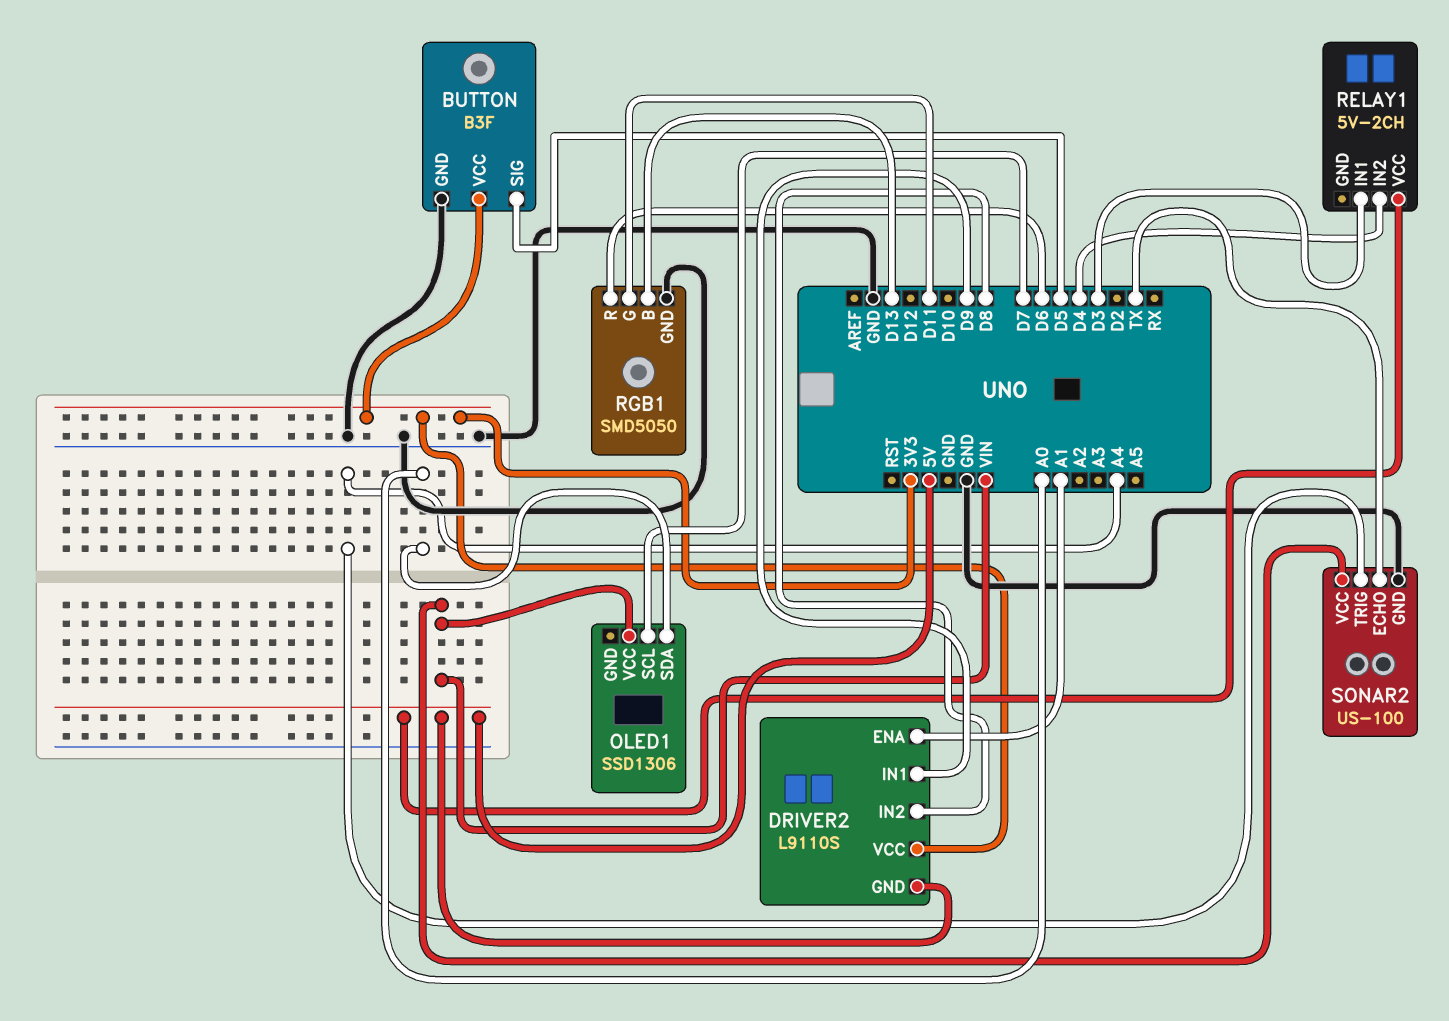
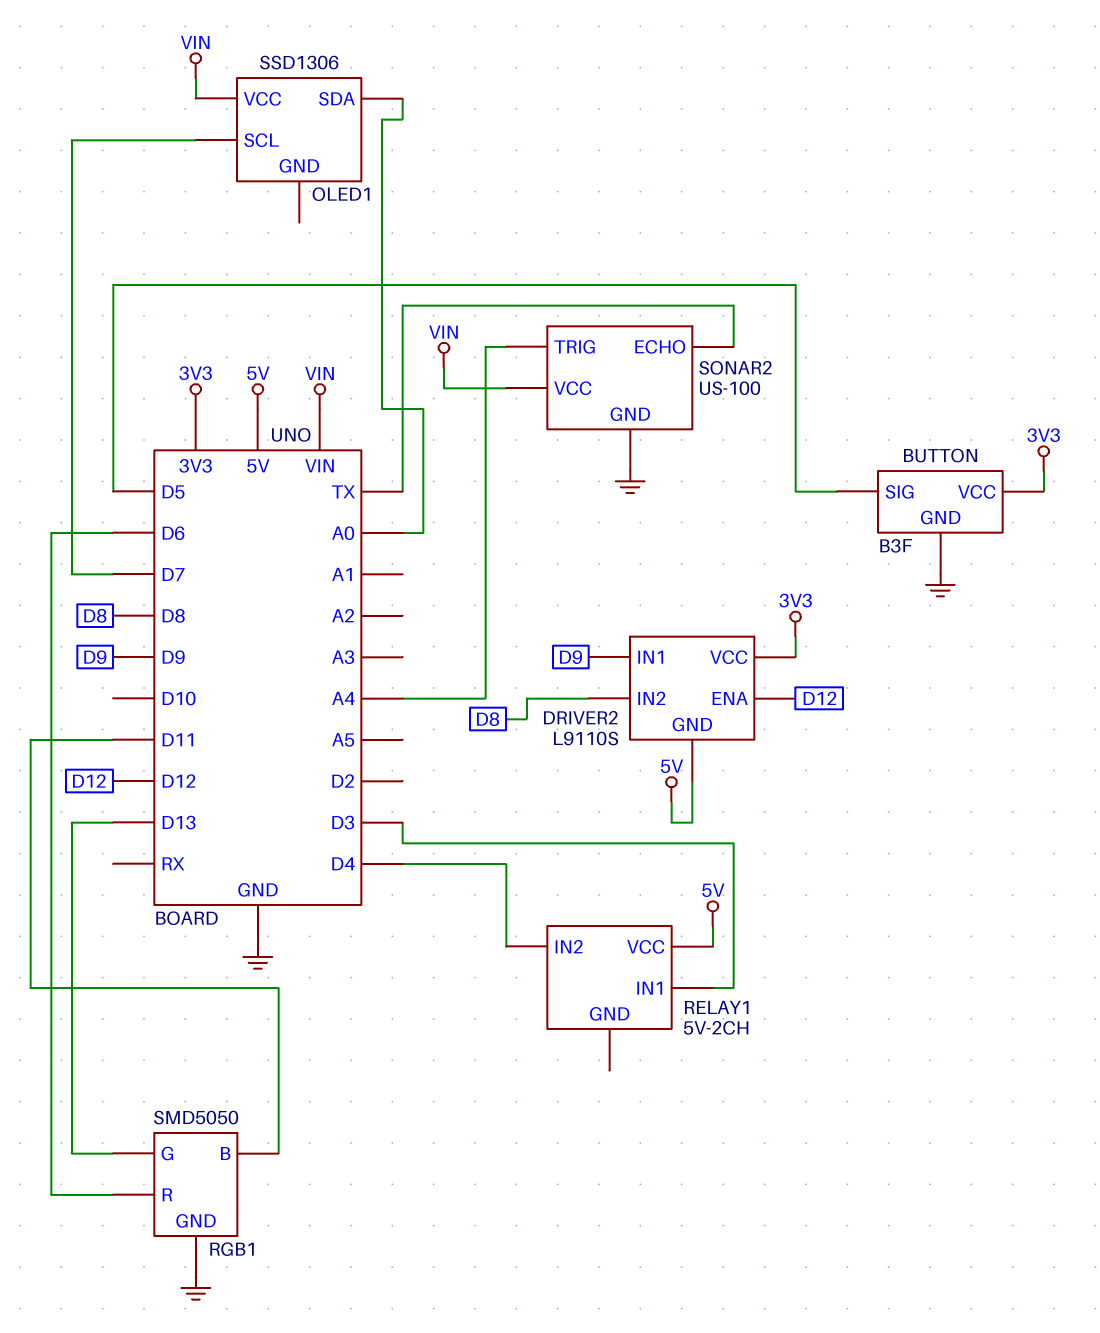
DRIVER2 pin ENA: A1 -> D12
RGB1 pin B: D13 -> D11
RGB1 pin G: D11 -> D13

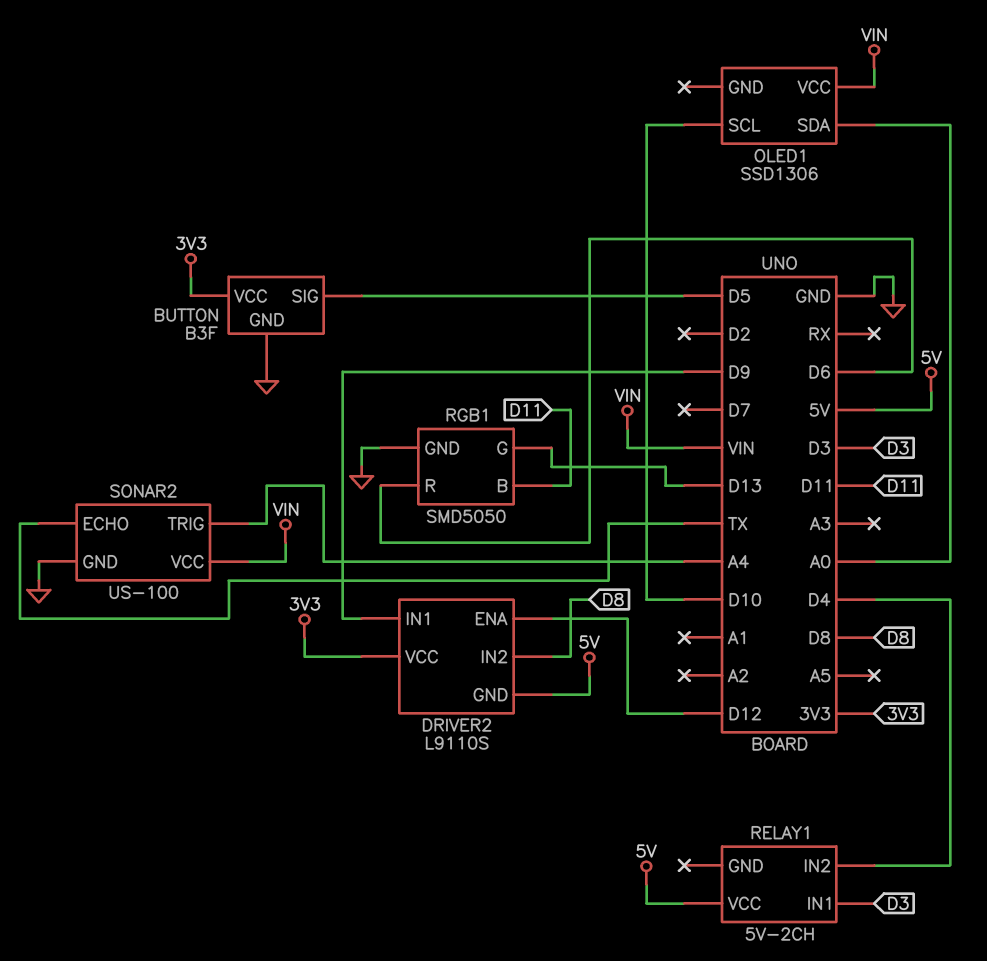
OLED1 pin SCL: D7 -> D10

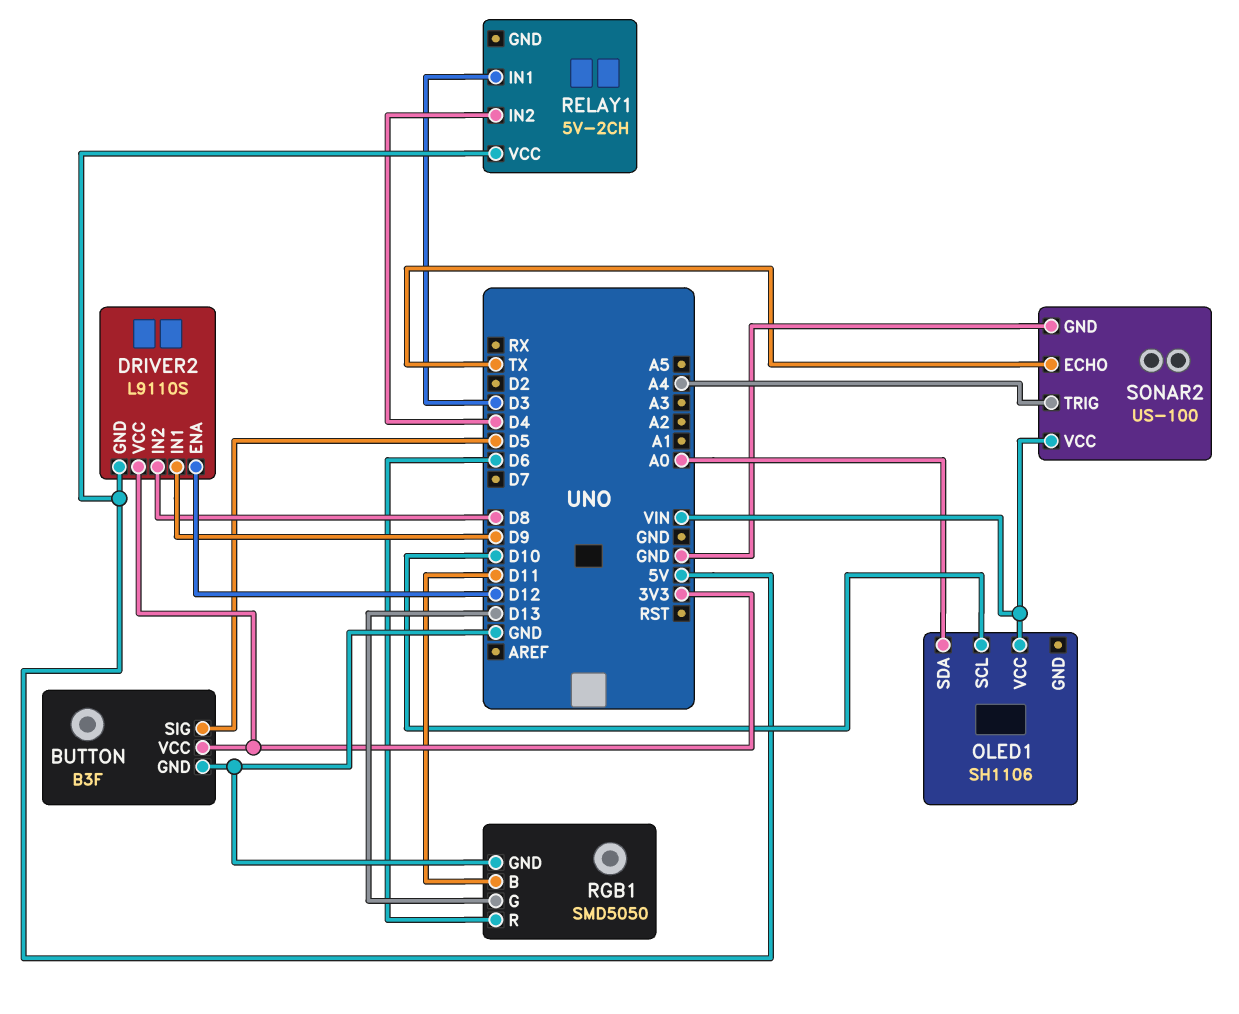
OLED1: SSD1306 -> SH1106

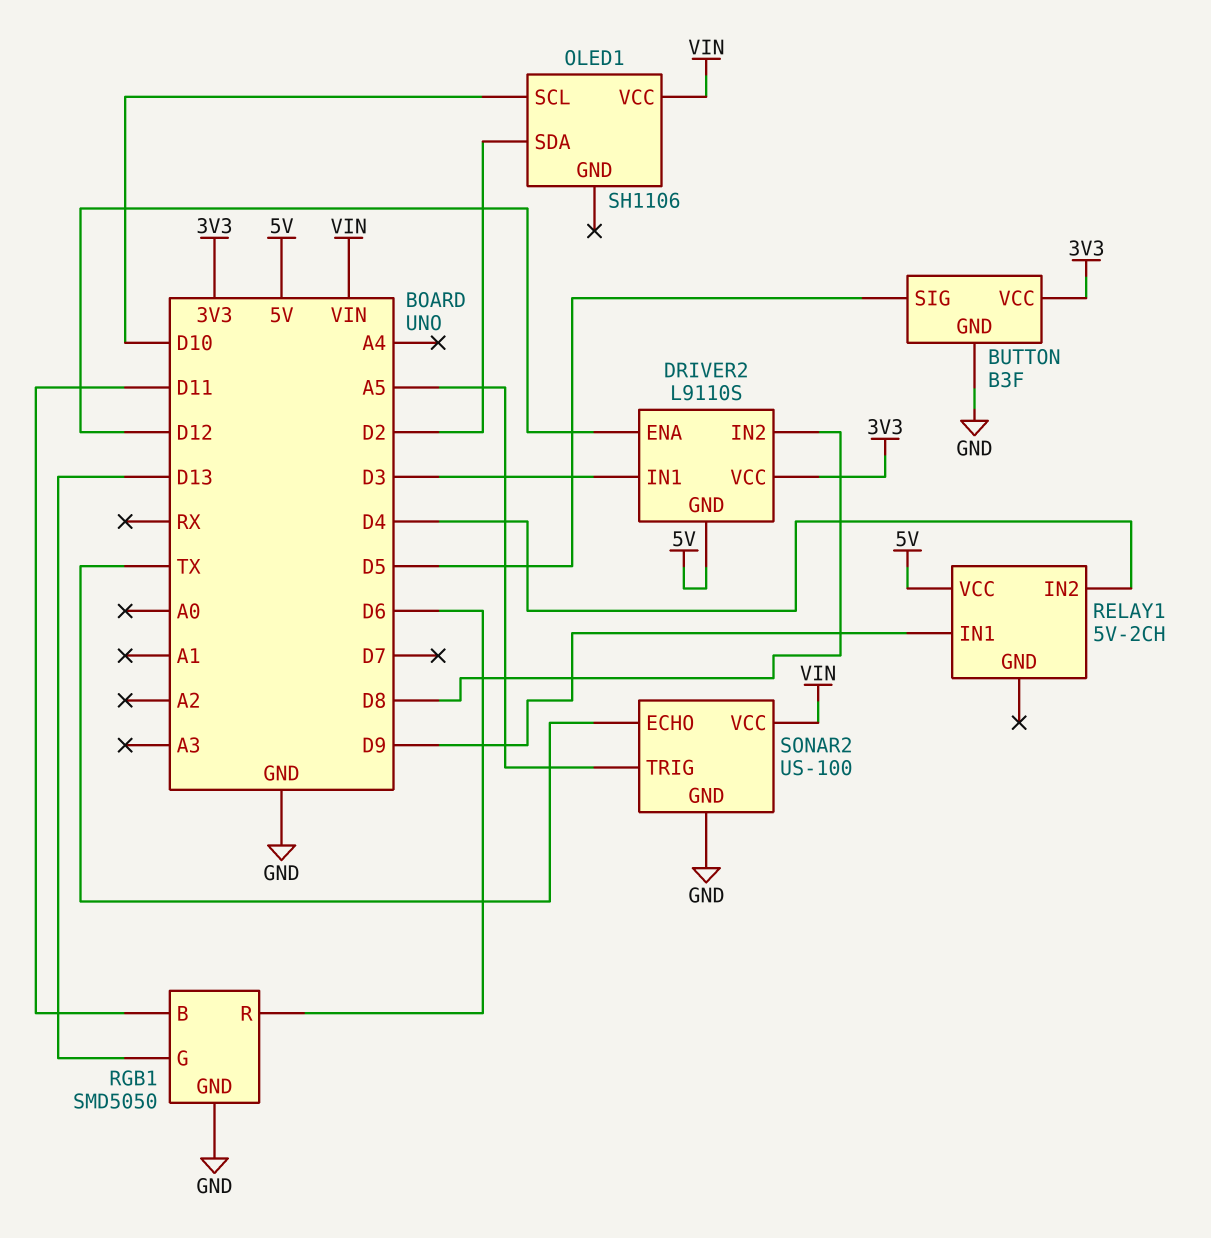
DRIVER2 pin IN1: D9 -> D3
OLED1 pin SDA: A0 -> D2
RELAY1 pin IN1: D3 -> D9
SONAR2 pin TRIG: A4 -> A5

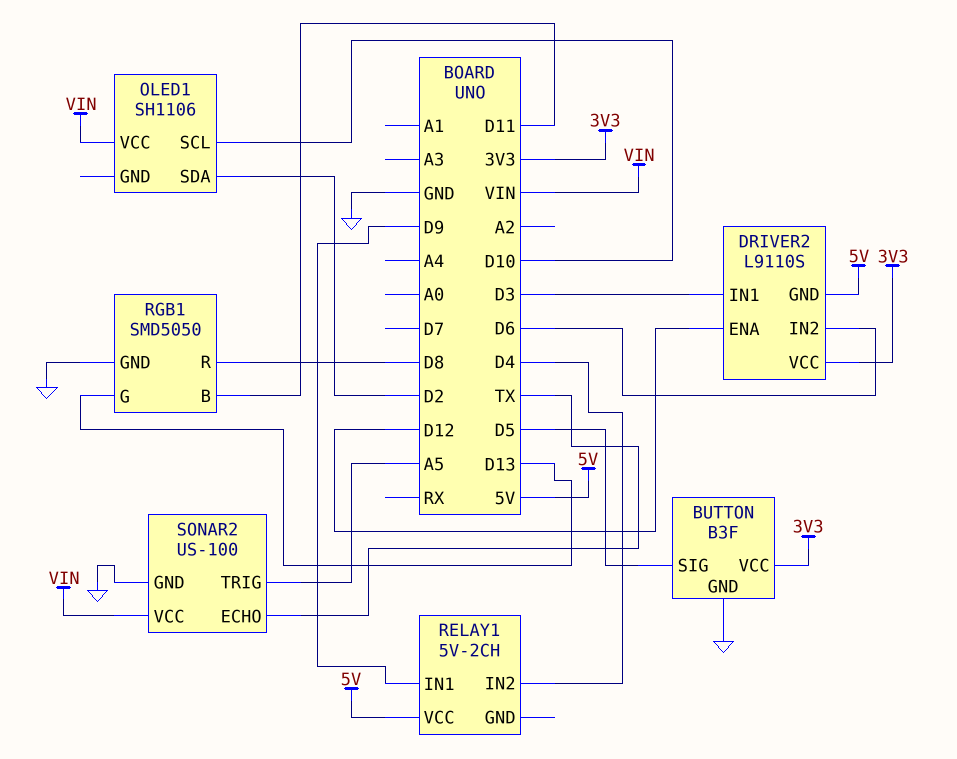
DRIVER2 pin IN2: D8 -> D6
RGB1 pin R: D6 -> D8

